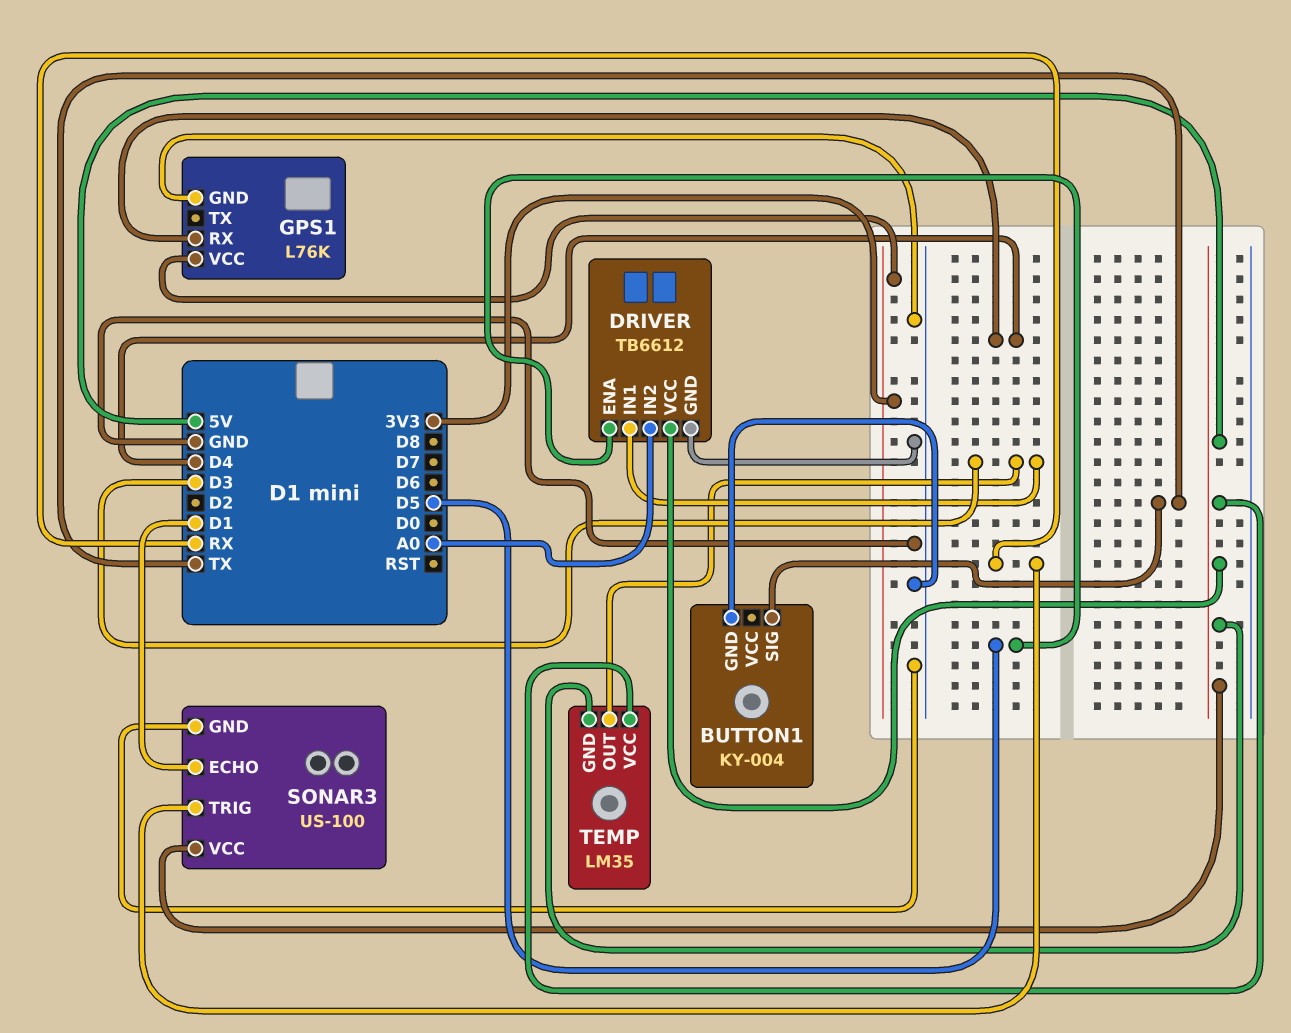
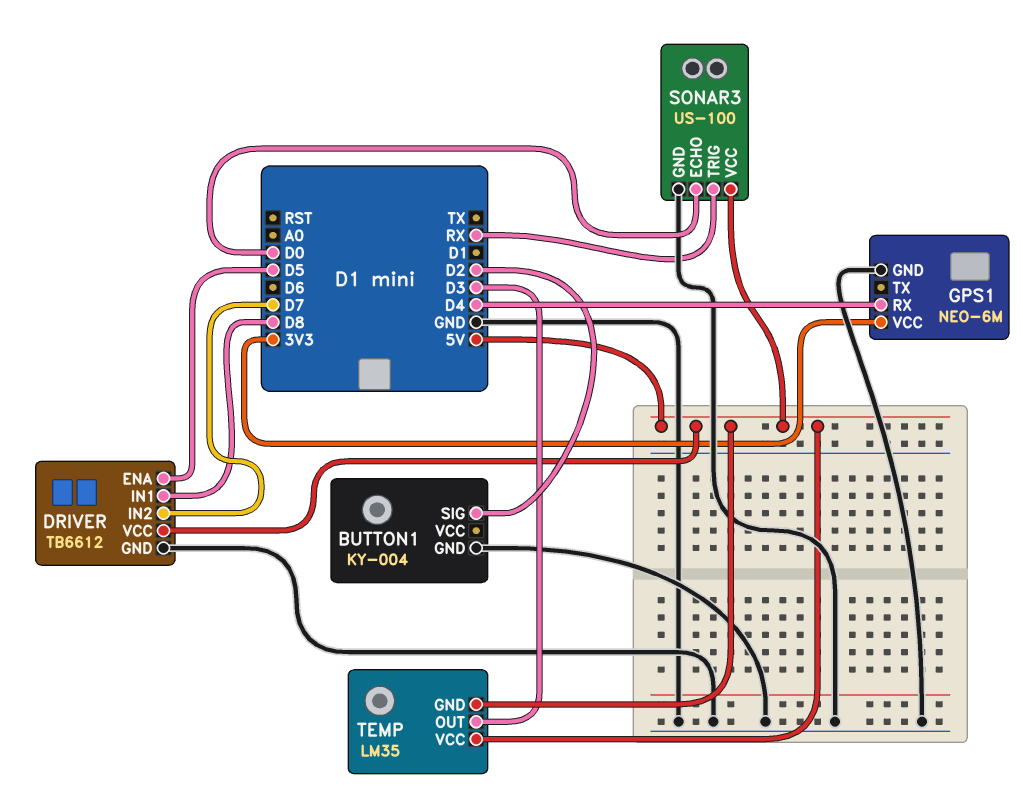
BUTTON1 pin SIG: TX -> D2
DRIVER pin IN1: D3 -> D8
DRIVER pin IN2: A0 -> D7
GPS1: L76K -> NEO-6M
SONAR3 pin ECHO: D1 -> D0

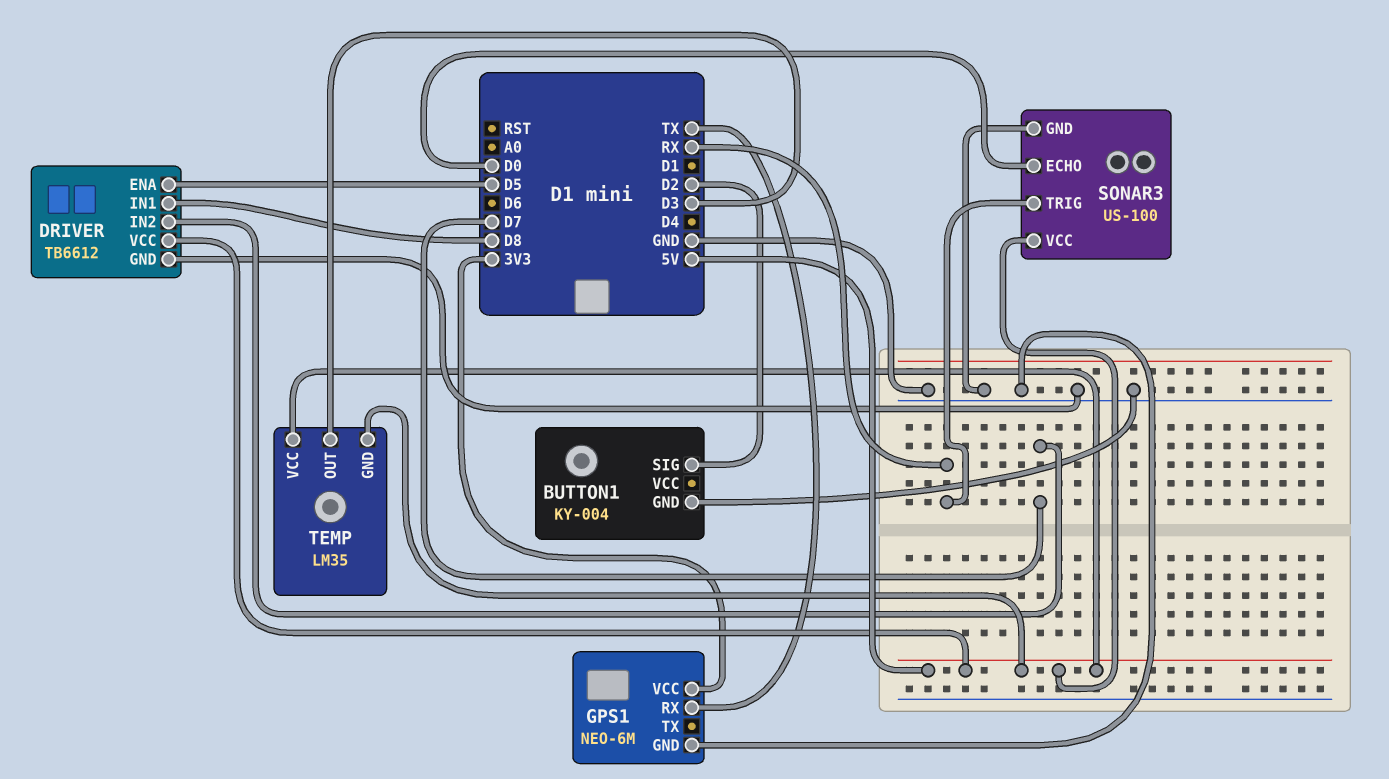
GPS1 pin RX: D4 -> TX

